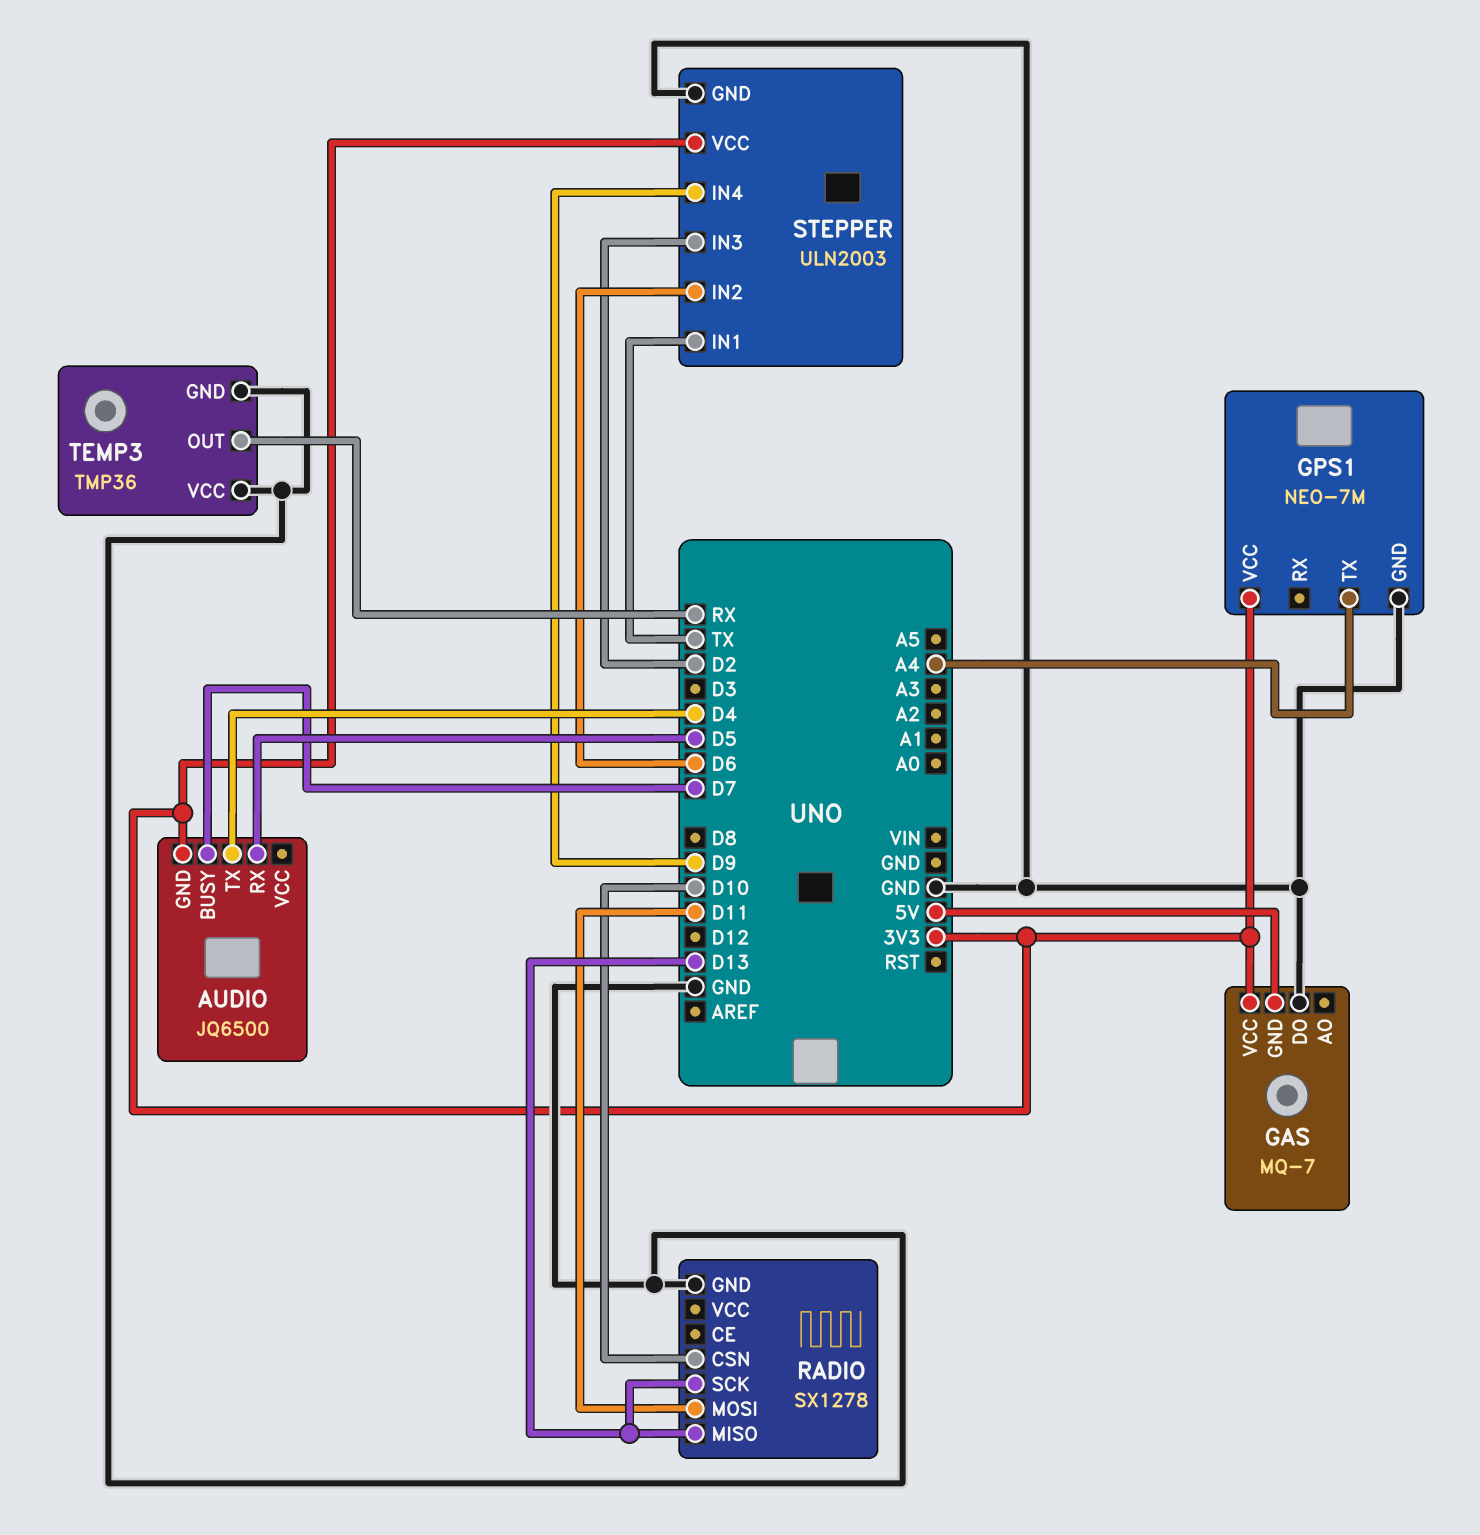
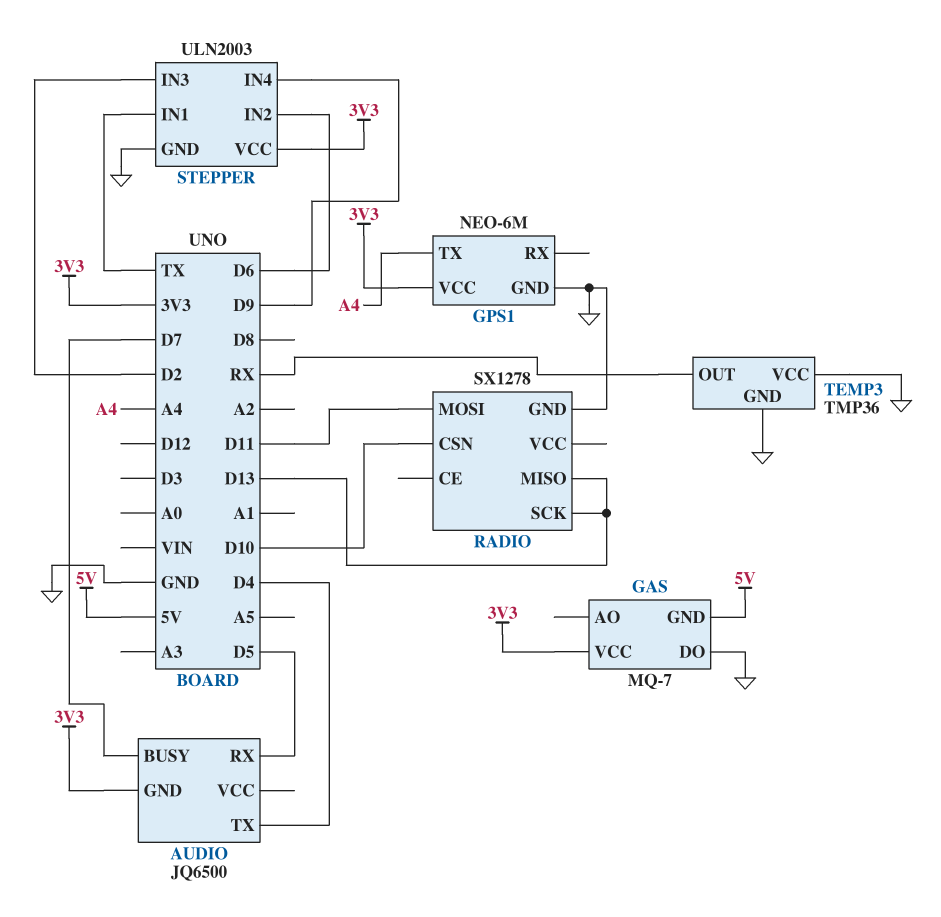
GPS1: NEO-7M -> NEO-6M

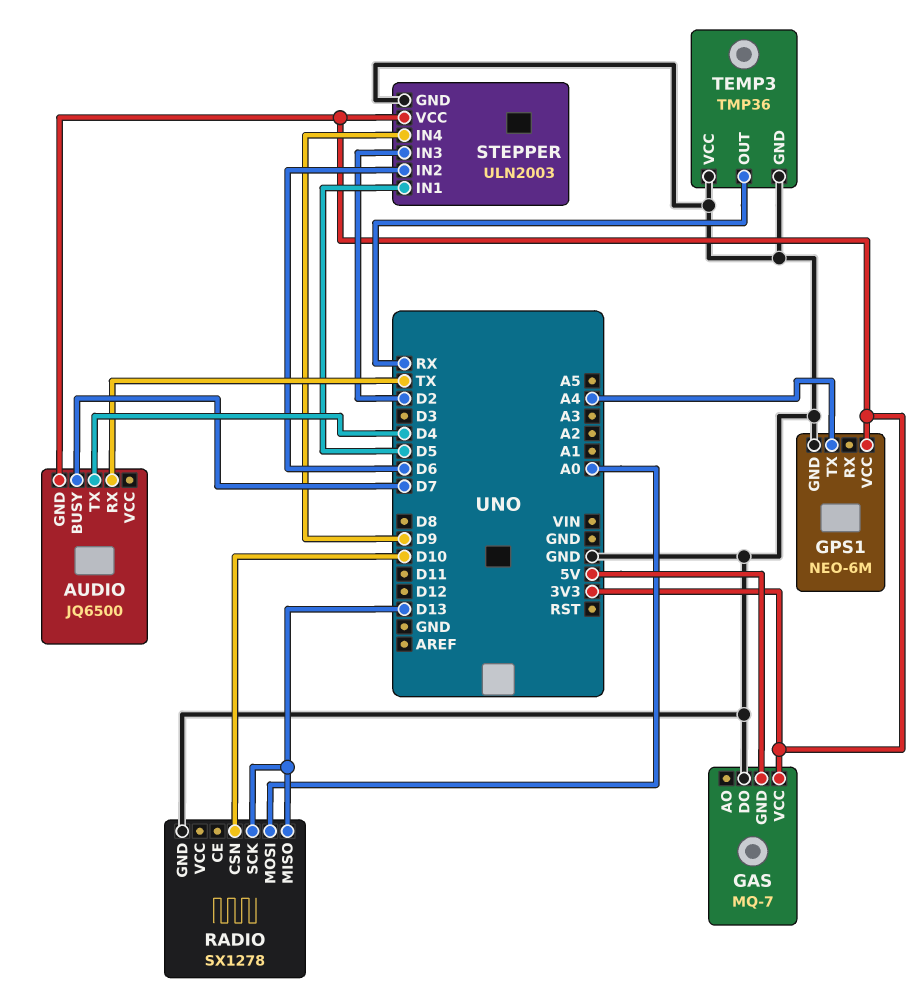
AUDIO pin RX: D5 -> TX
RADIO pin MOSI: D11 -> A0
STEPPER pin IN1: TX -> D5

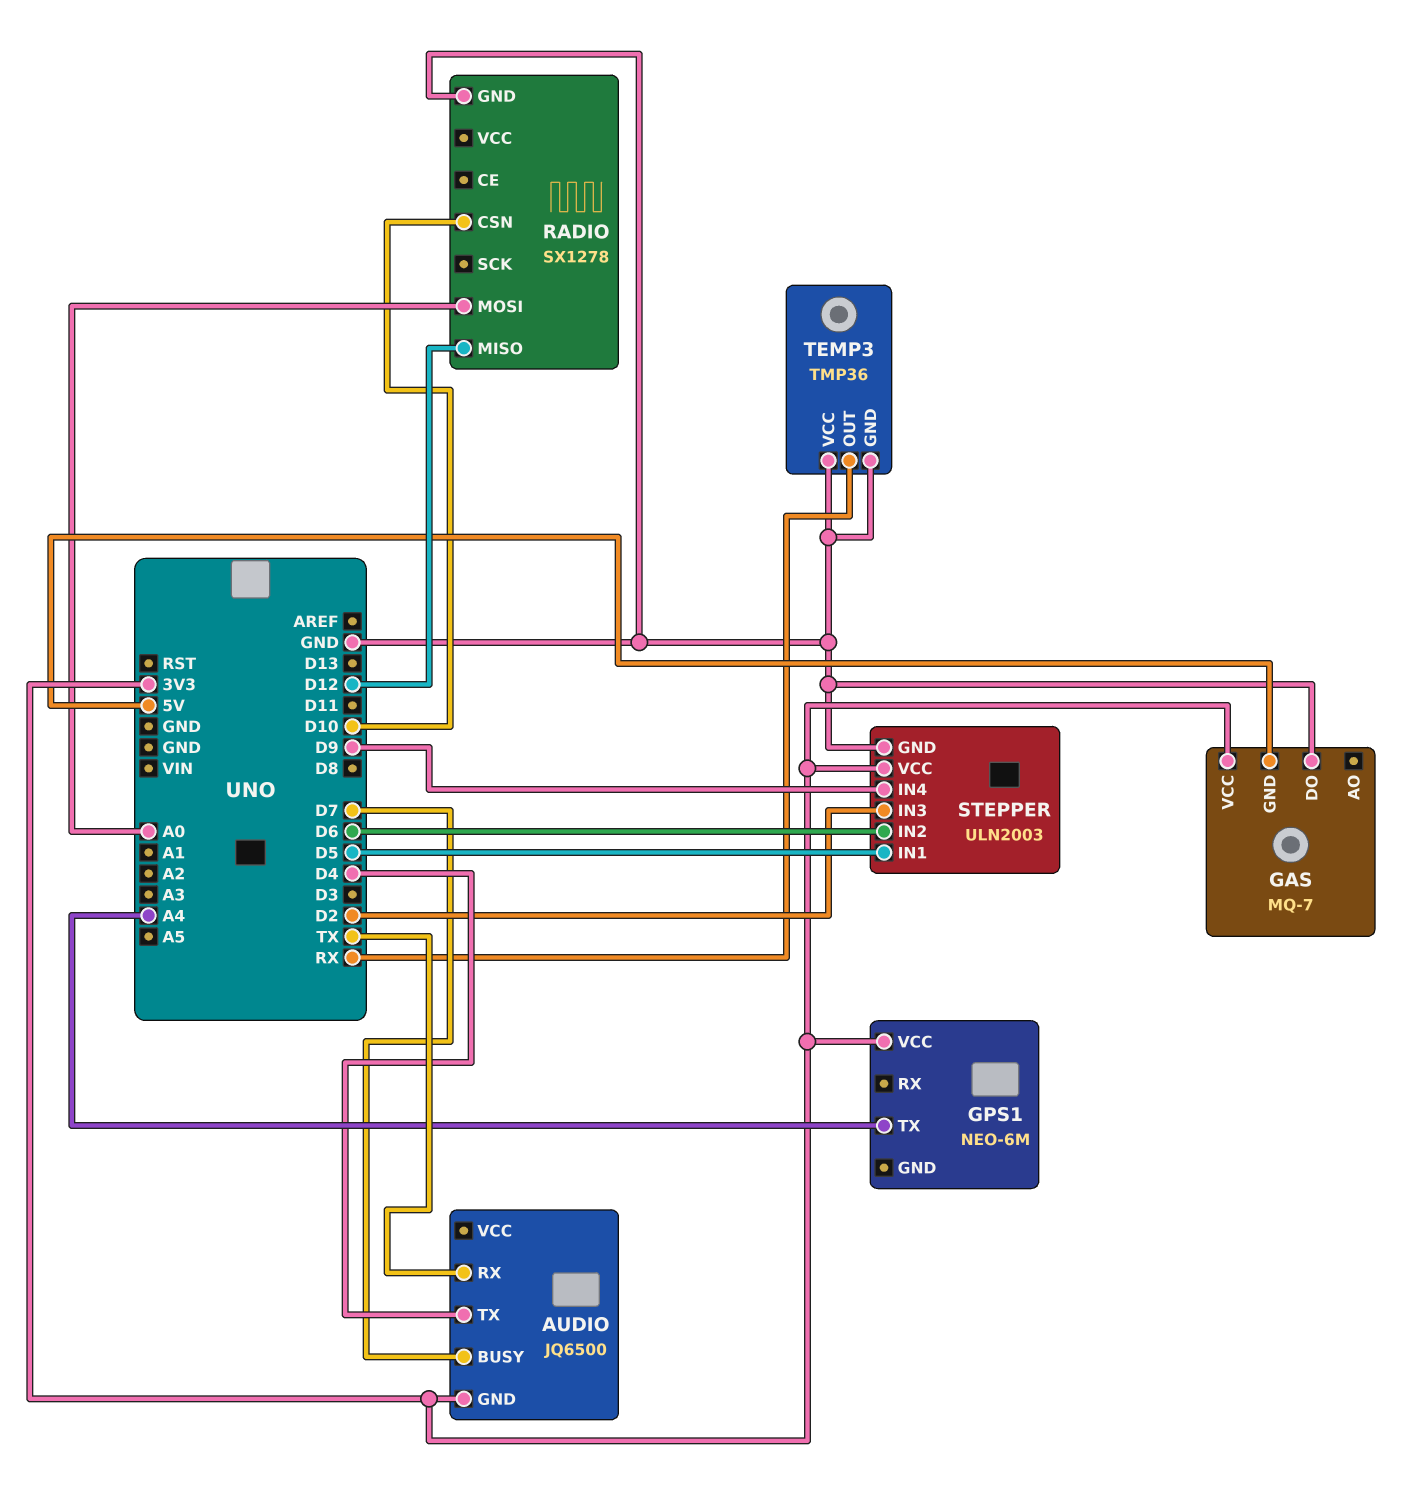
GPS1 pin GND: GND -> none
RADIO pin MISO: D13 -> D12
RADIO pin SCK: D13 -> none

